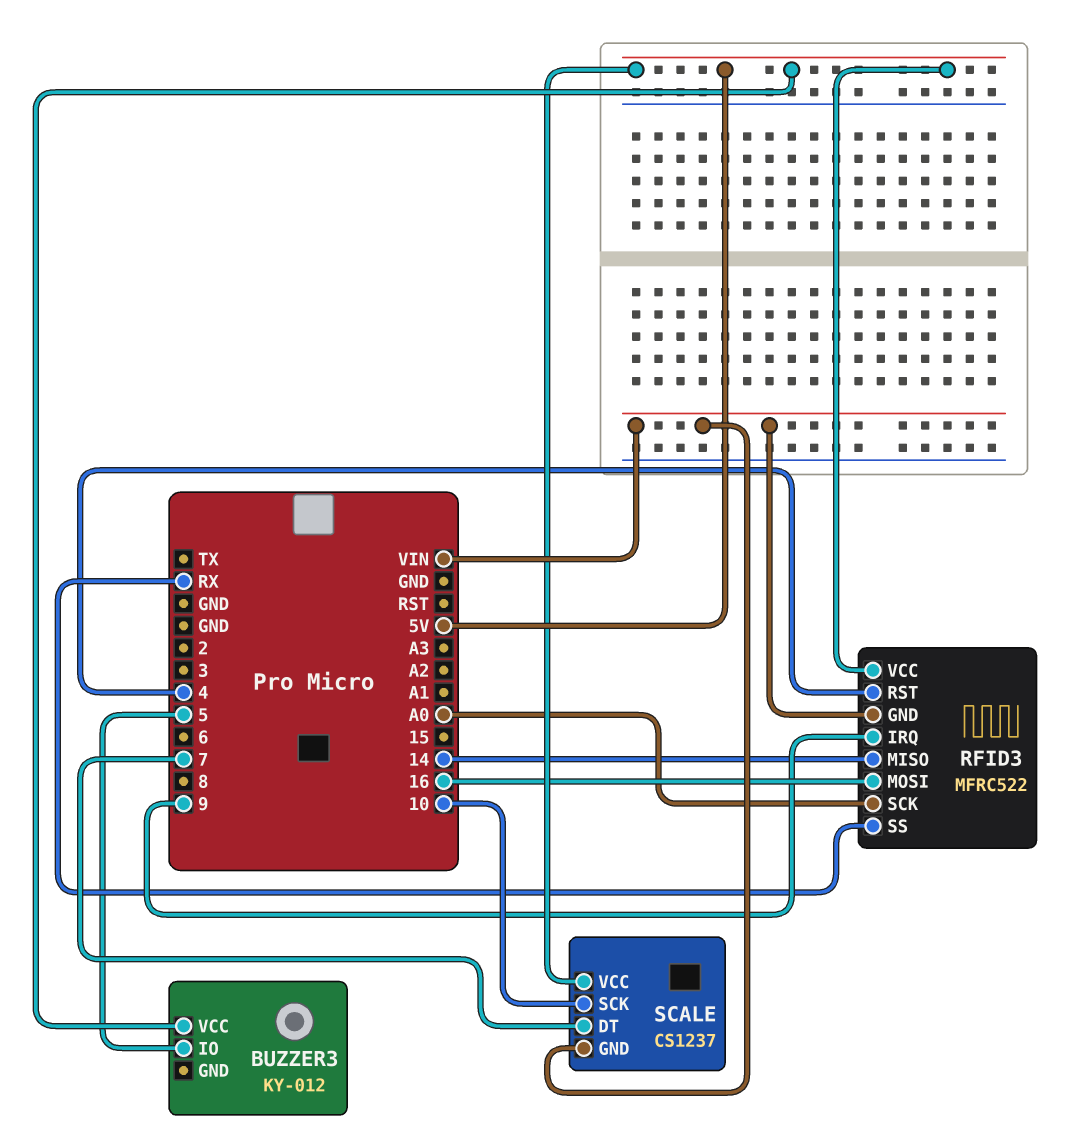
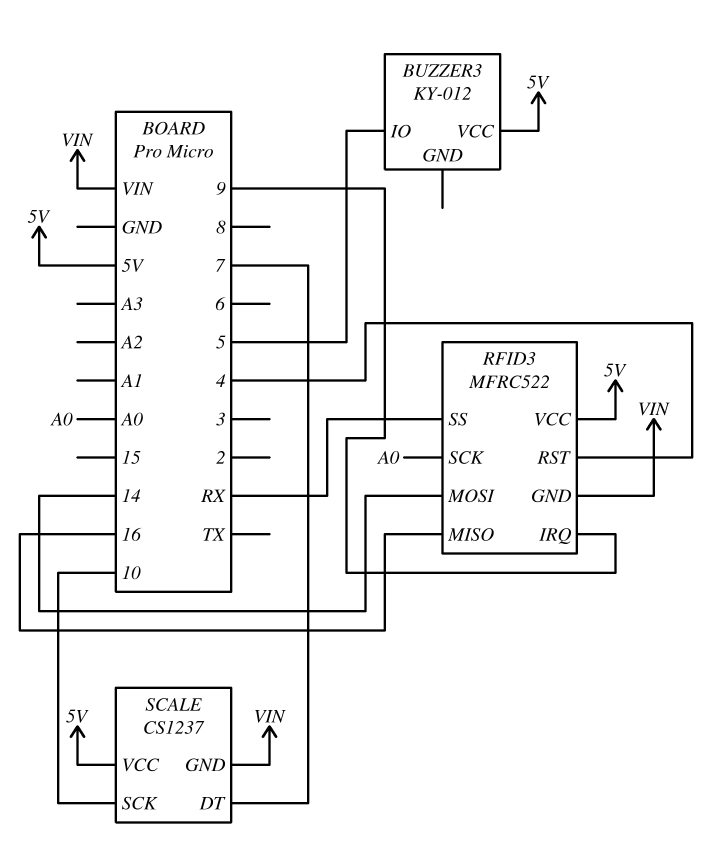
RFID3 pin MISO: 14 -> 16
RFID3 pin MOSI: 16 -> 14

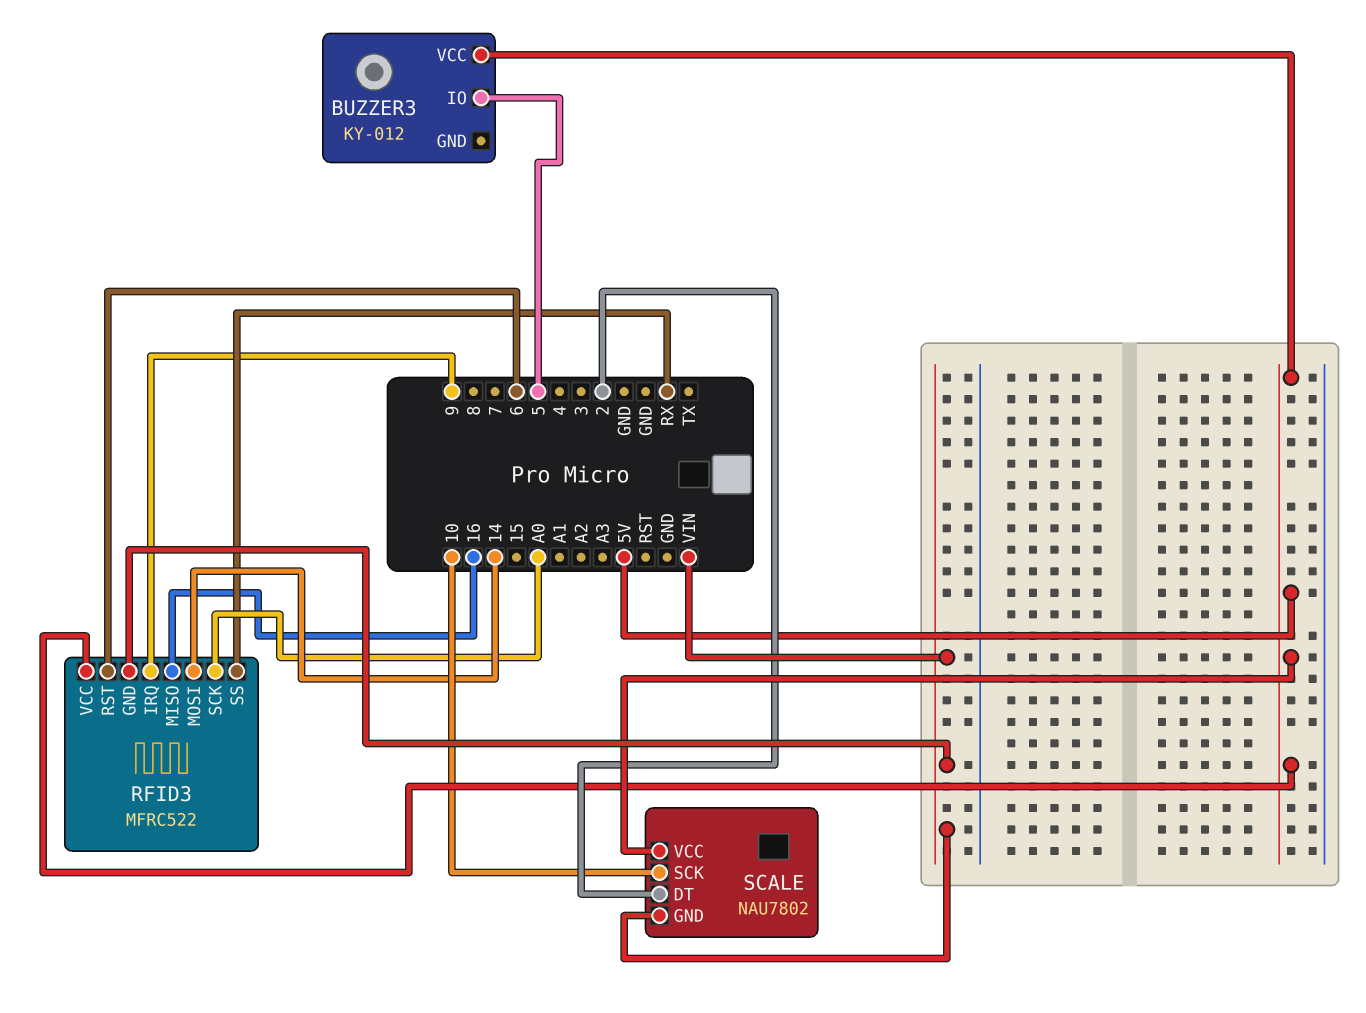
RFID3 pin RST: 4 -> 6
SCALE: CS1237 -> NAU7802
SCALE pin DT: 7 -> 2

